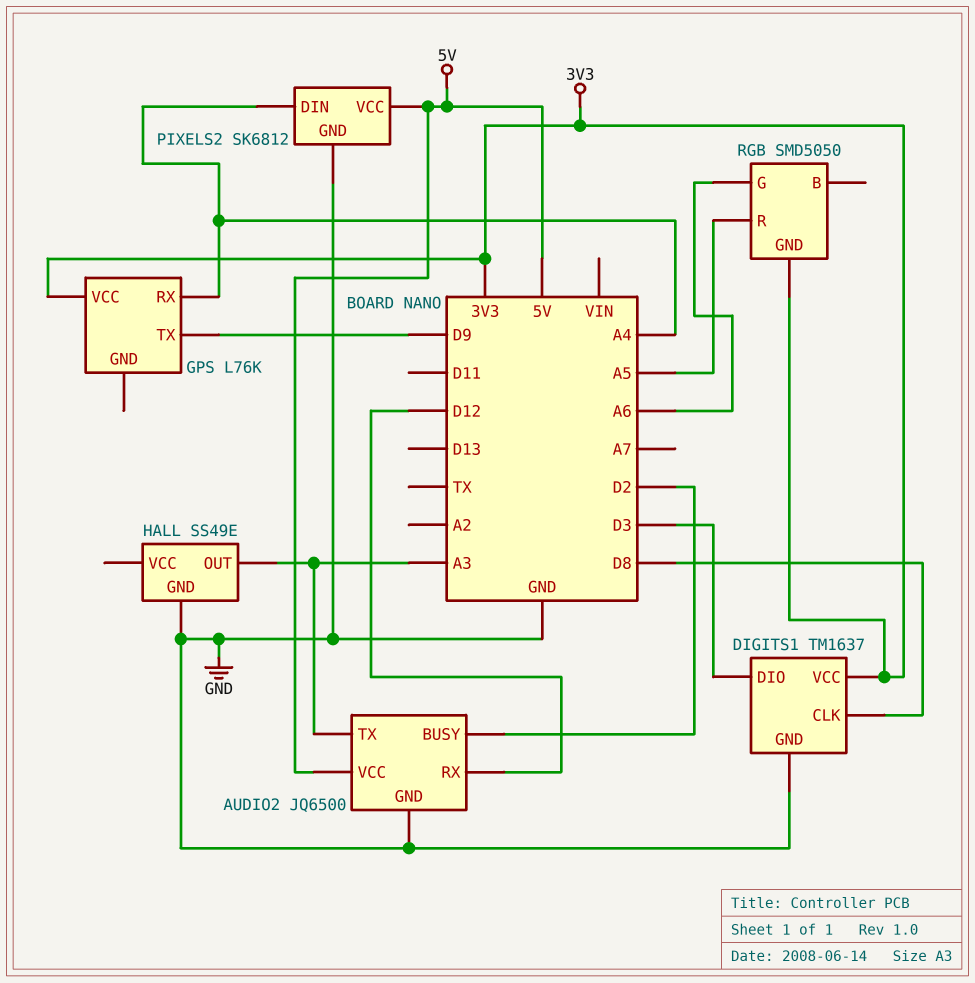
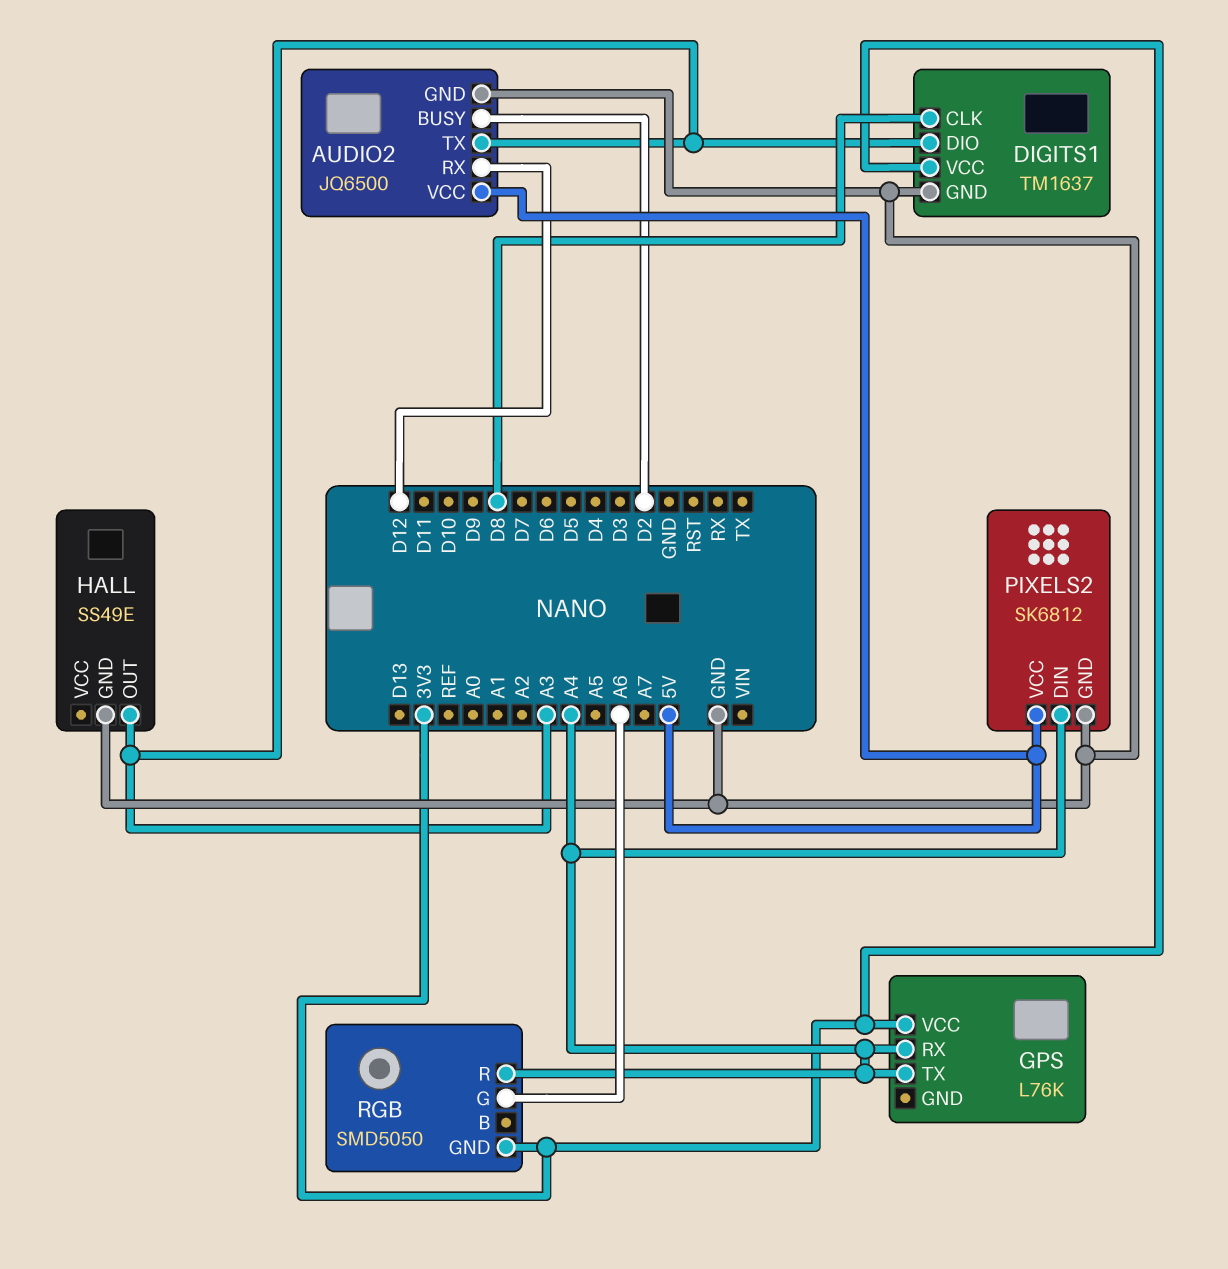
DIGITS1 pin DIO: D3 -> A3
GPS pin TX: D9 -> A4
RGB pin R: A5 -> A4

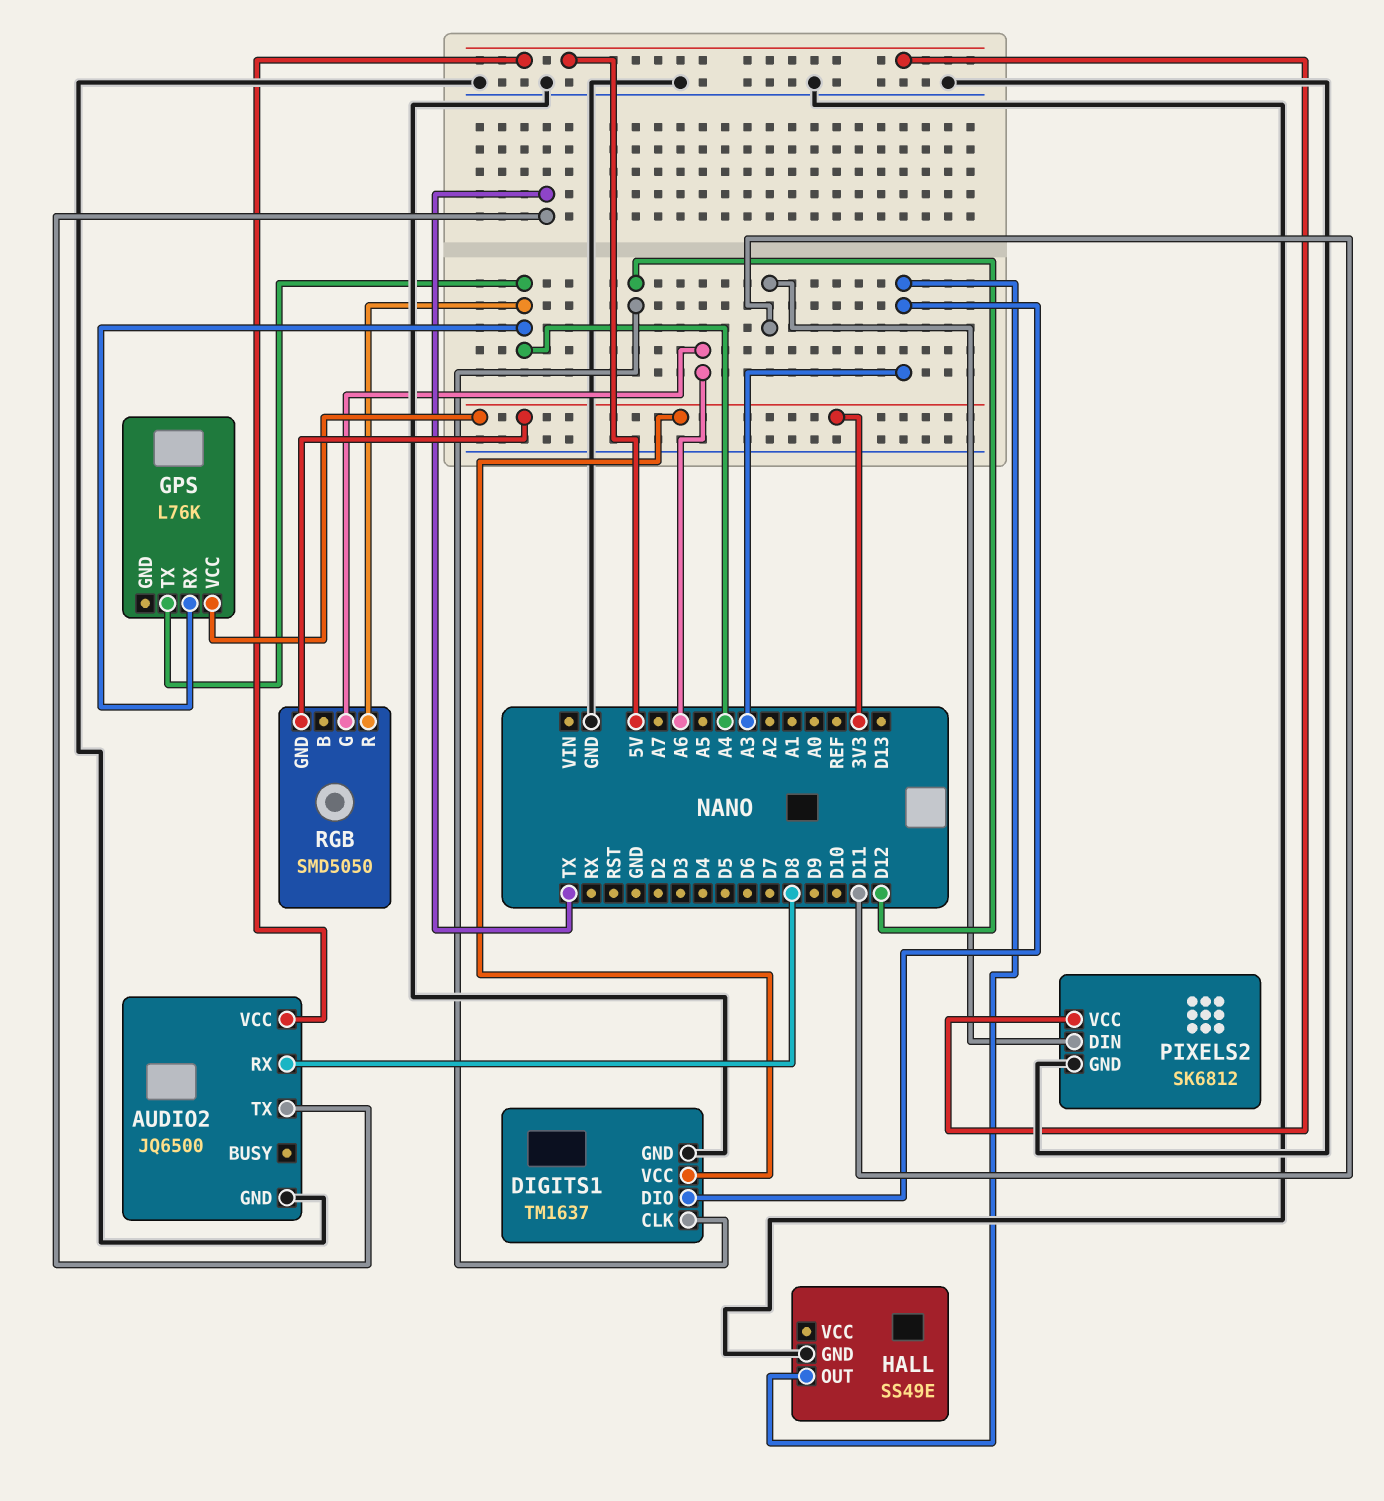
AUDIO2 pin BUSY: D2 -> none
AUDIO2 pin RX: D12 -> D8
AUDIO2 pin TX: A3 -> TX
DIGITS1 pin CLK: D8 -> D12
PIXELS2 pin DIN: A4 -> D11

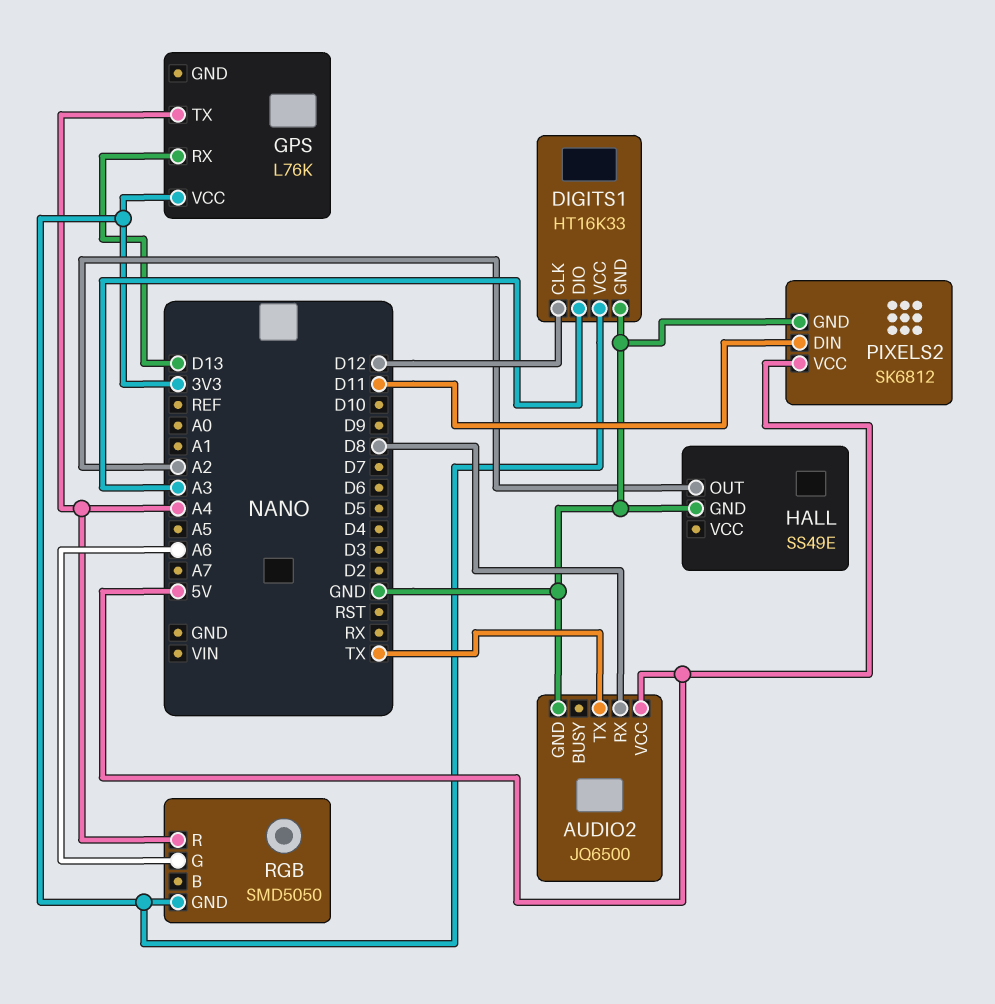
DIGITS1: TM1637 -> HT16K33
GPS pin RX: A4 -> D13
HALL pin OUT: A3 -> A2

